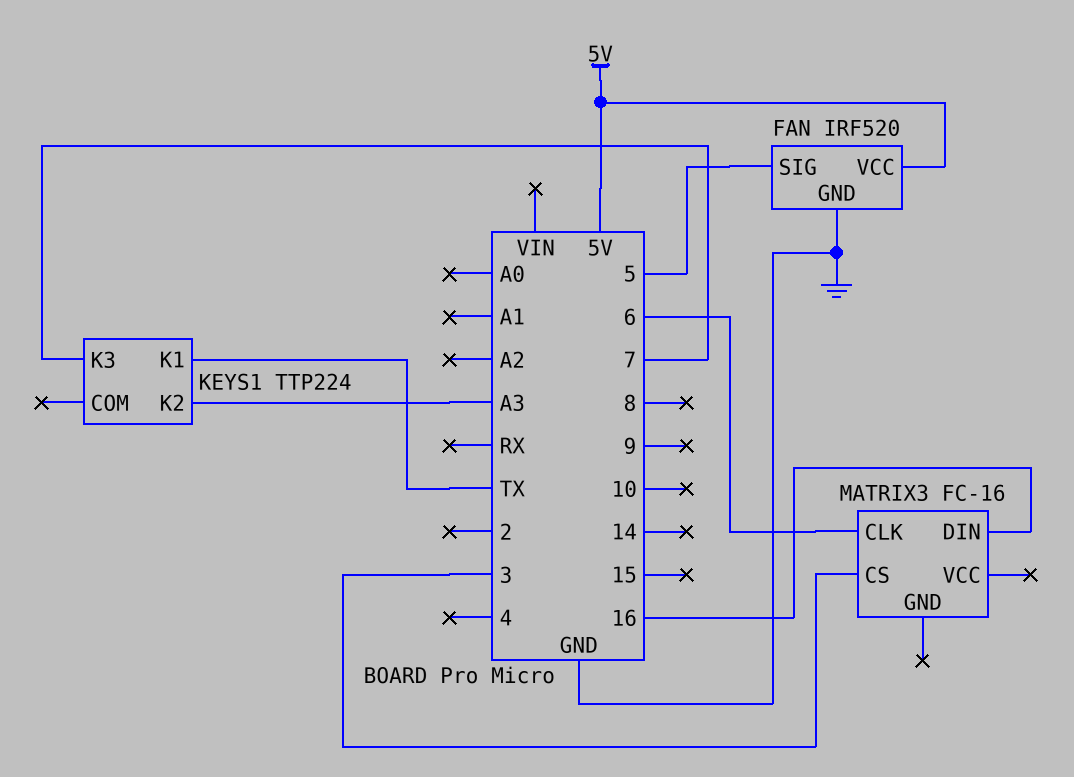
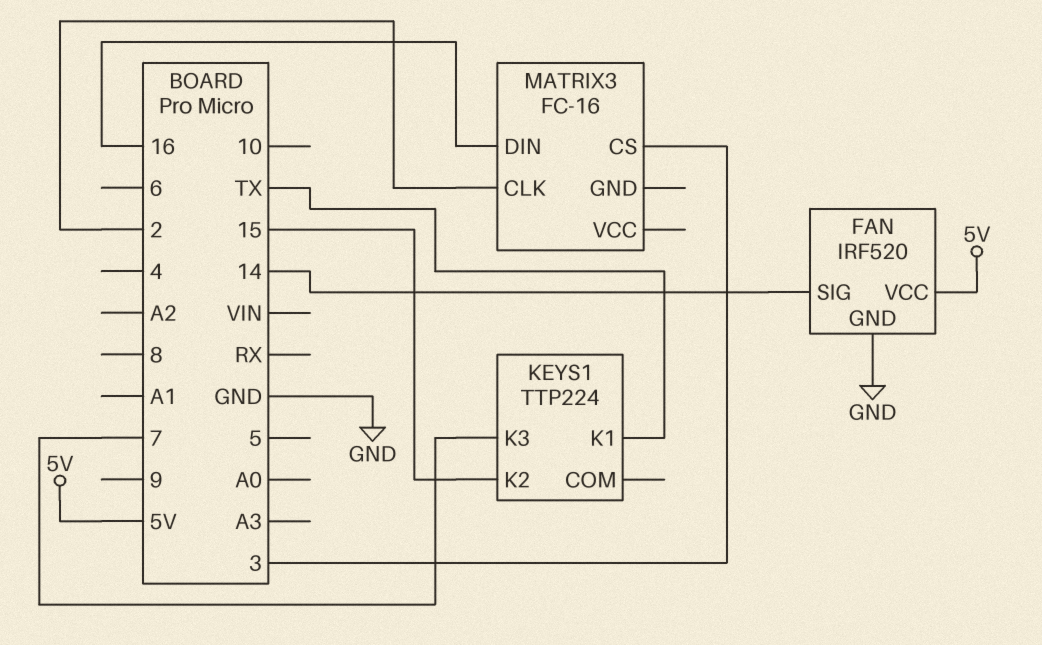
FAN pin SIG: 5 -> 14
KEYS1 pin K2: A3 -> 15
MATRIX3 pin CLK: 6 -> 2

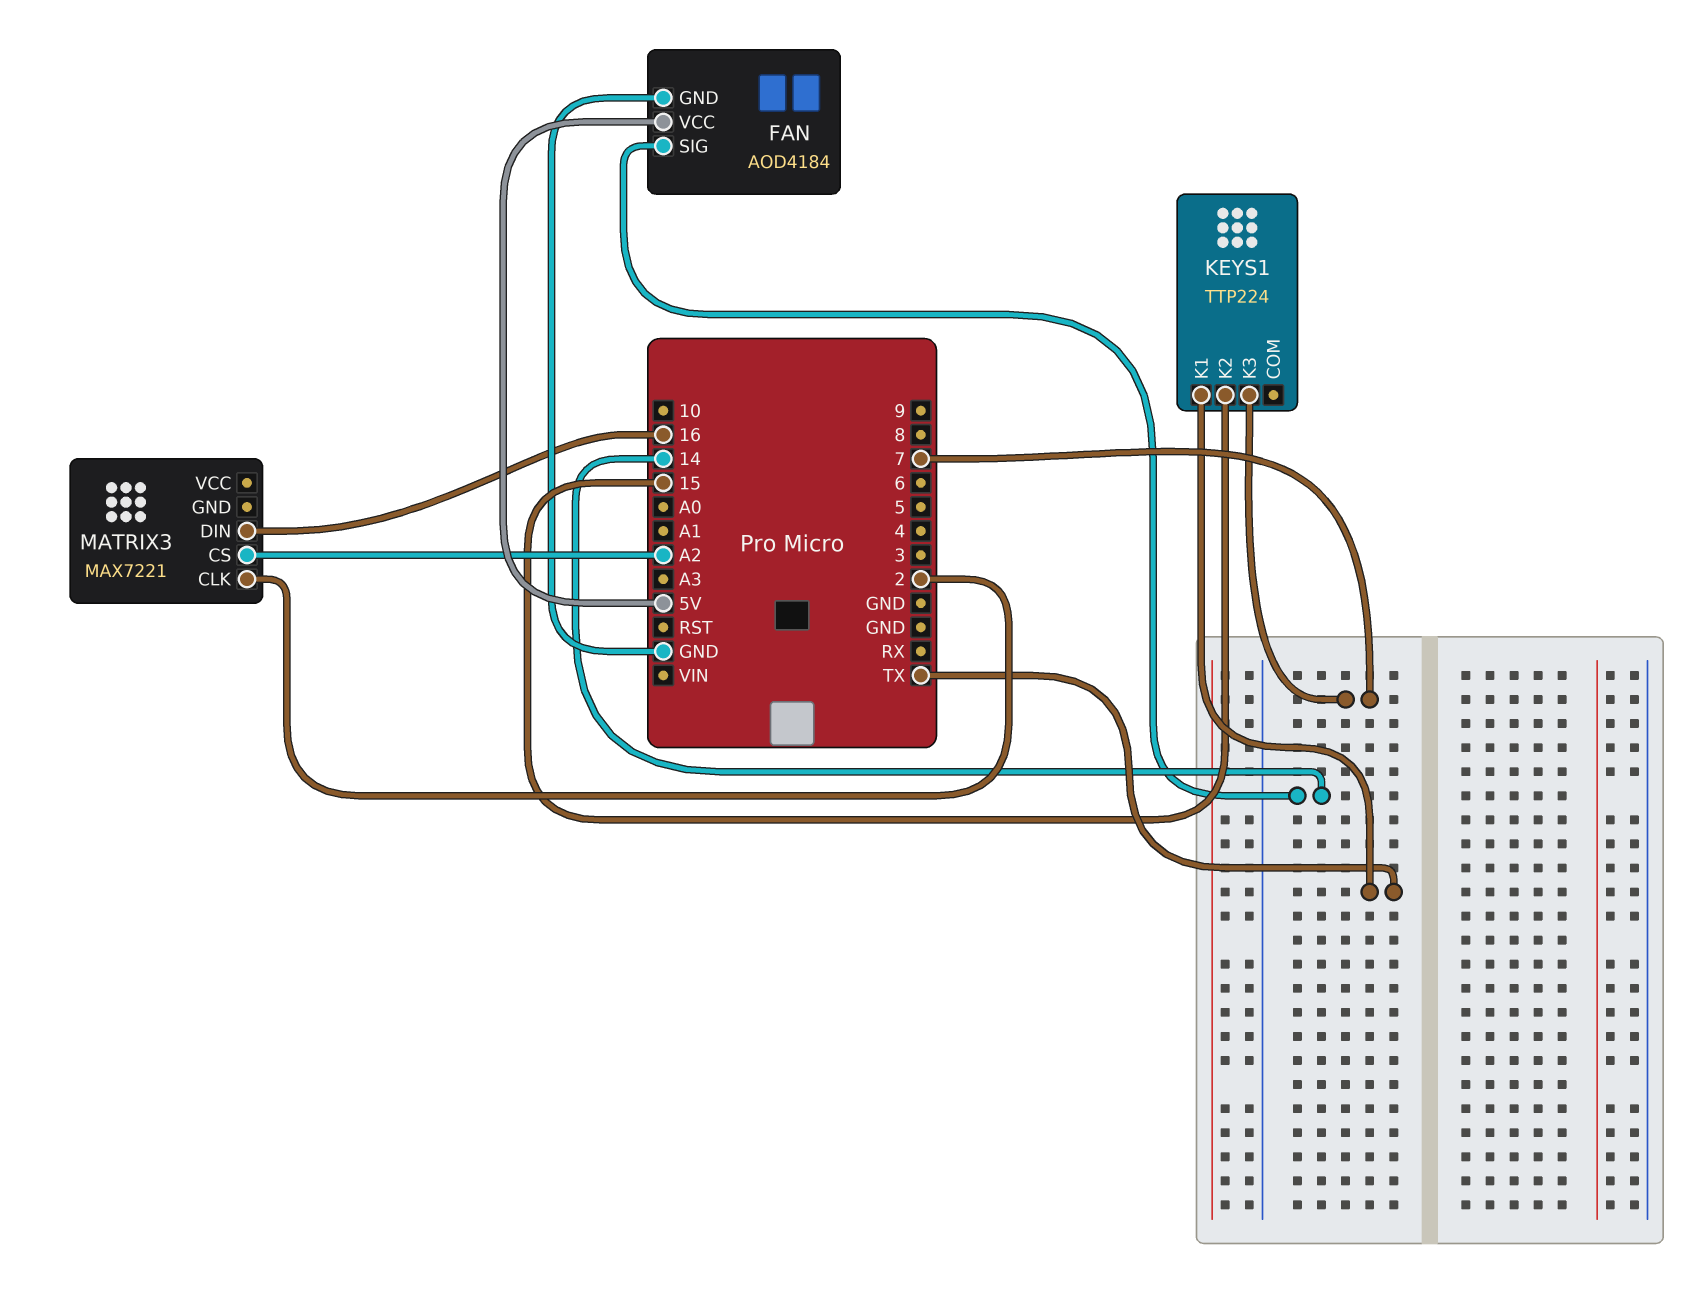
FAN: IRF520 -> AOD4184
MATRIX3: FC-16 -> MAX7221
MATRIX3 pin CS: 3 -> A2

